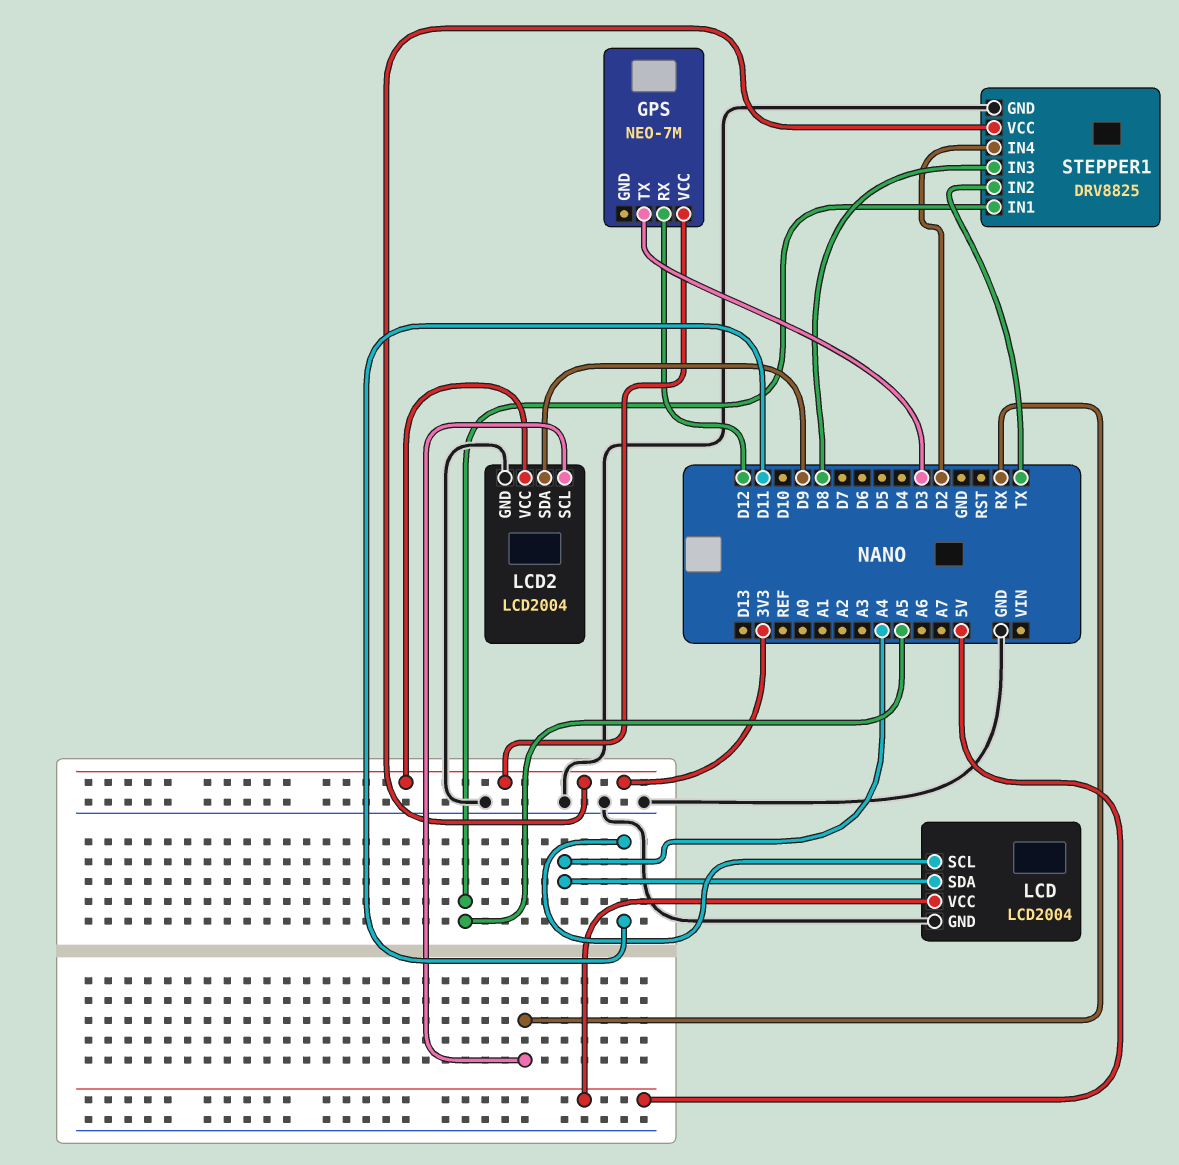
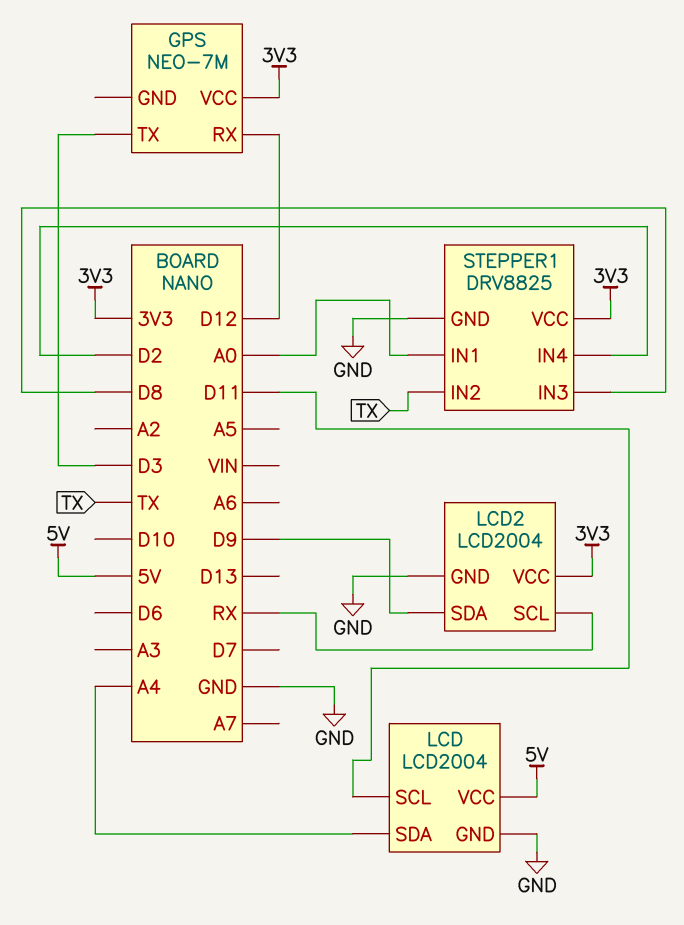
STEPPER1 pin IN1: A5 -> A0

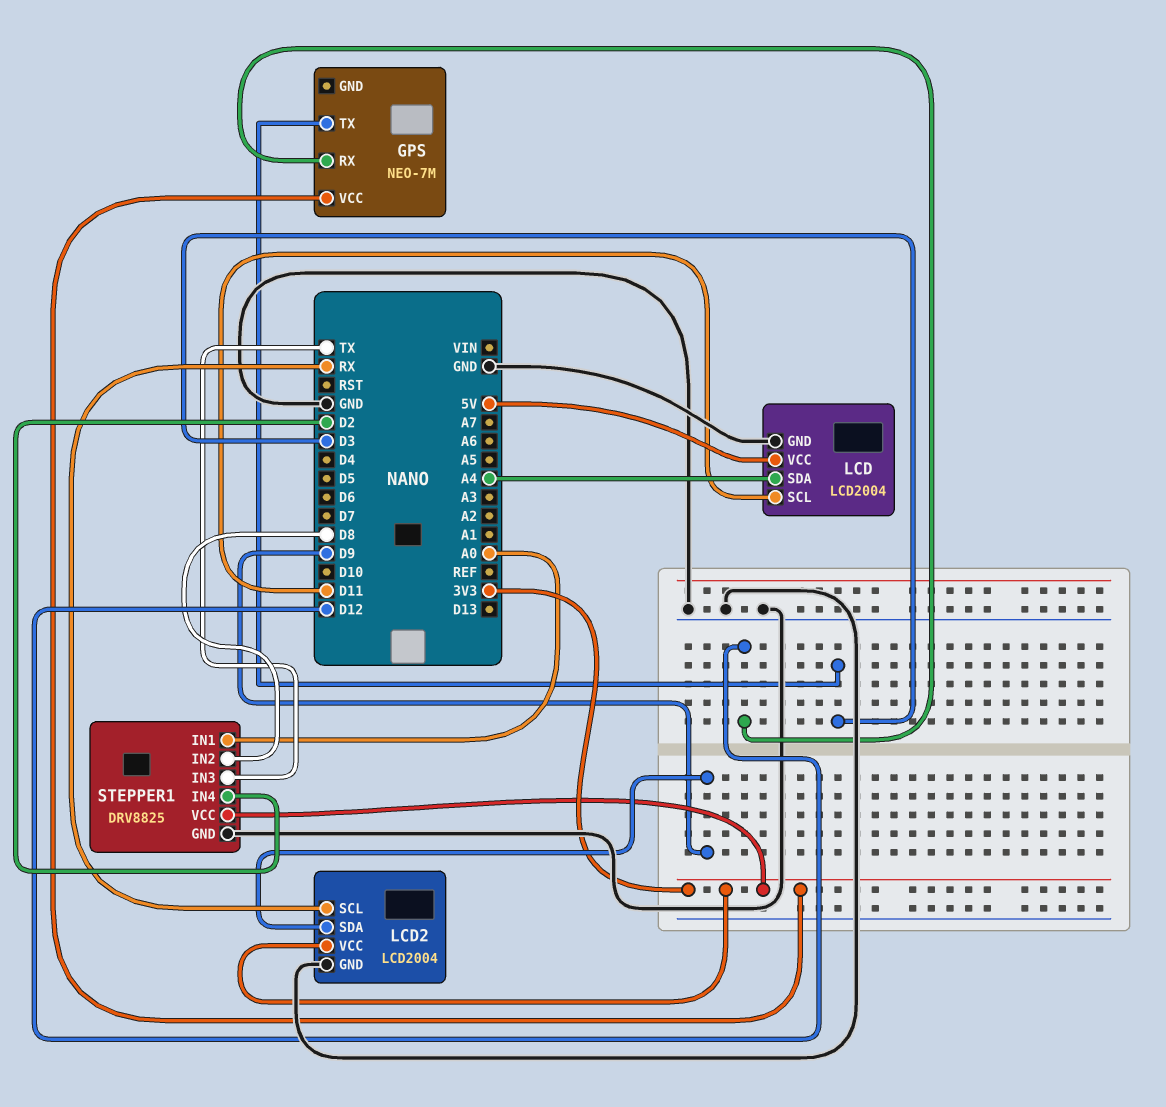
STEPPER1 pin IN2: TX -> D8
STEPPER1 pin IN3: D8 -> TX

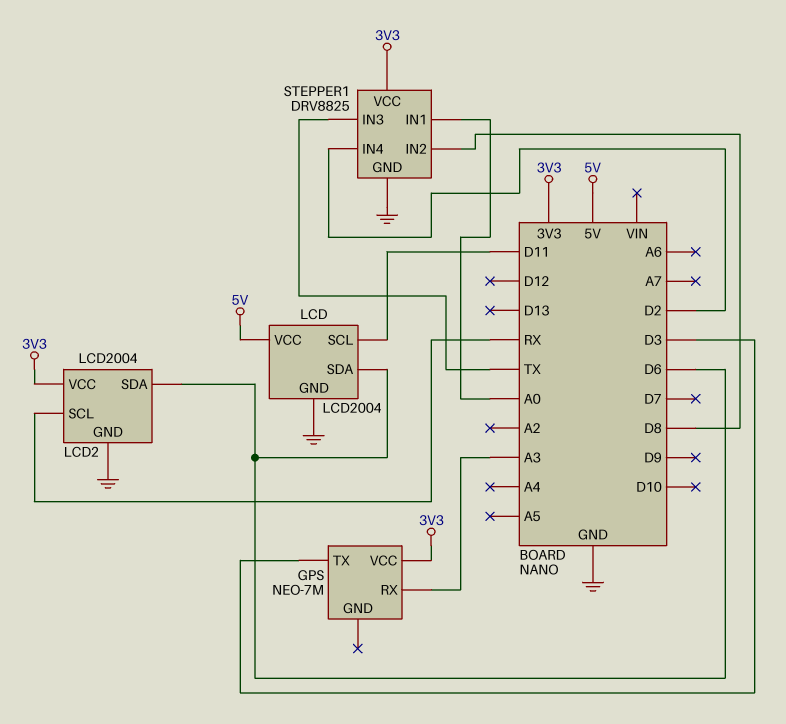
GPS pin RX: D12 -> A3
LCD pin SDA: A4 -> D6
LCD2 pin SDA: D9 -> D6

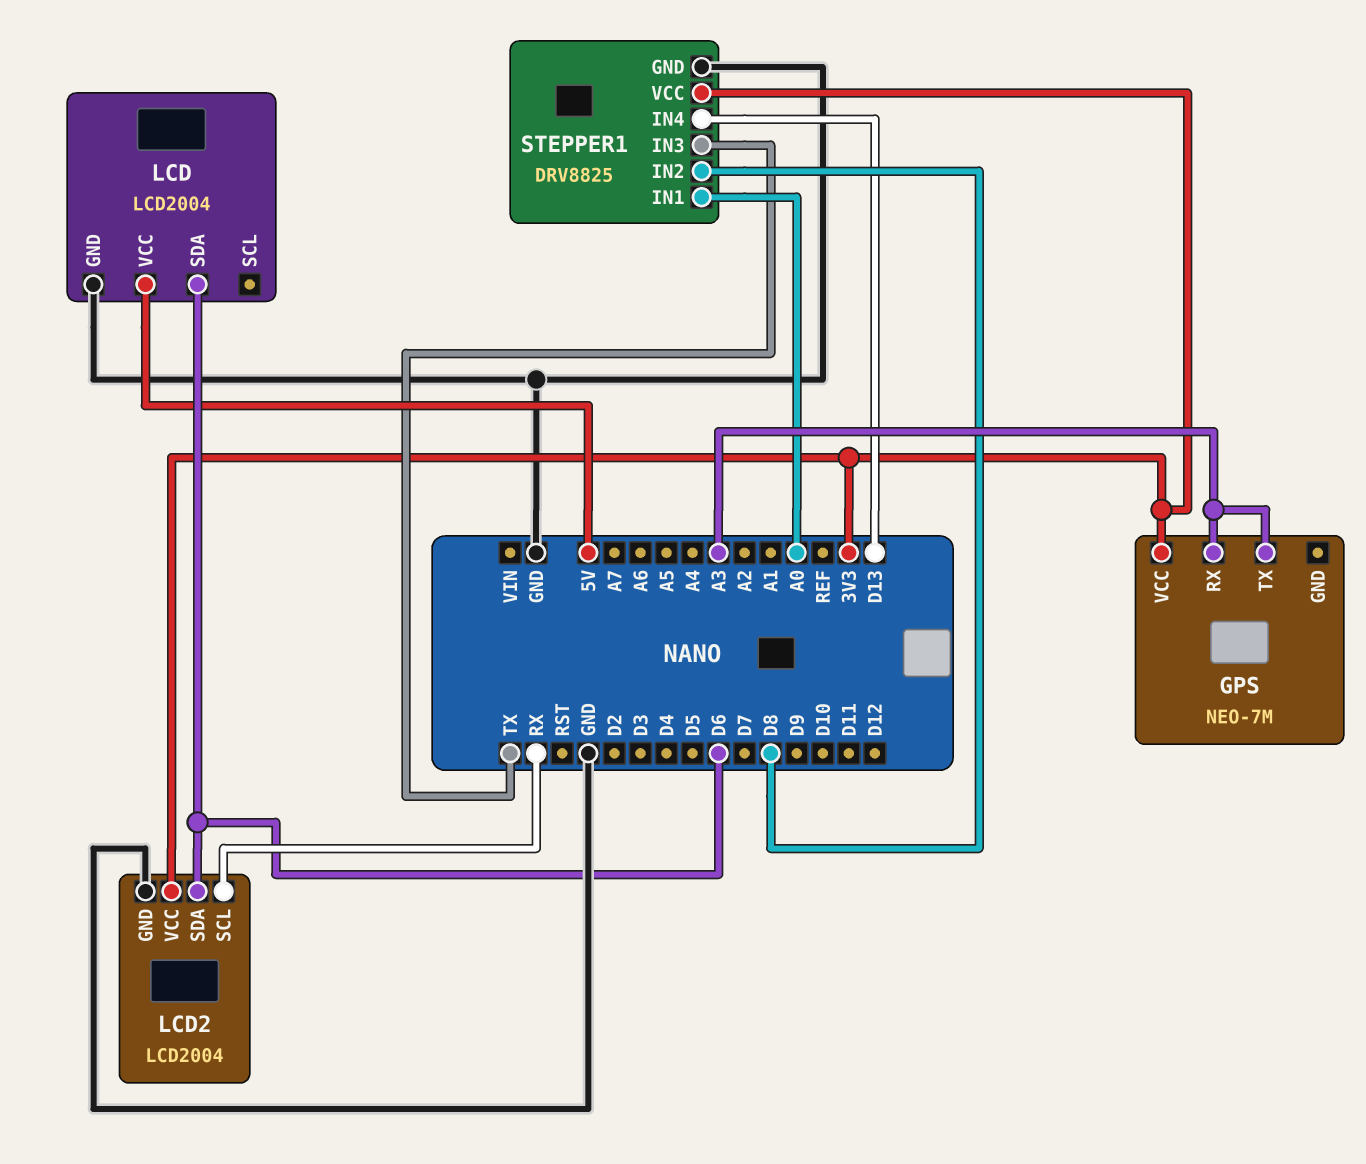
GPS pin TX: D3 -> A3
LCD pin SCL: D11 -> none
STEPPER1 pin IN4: D2 -> D13

